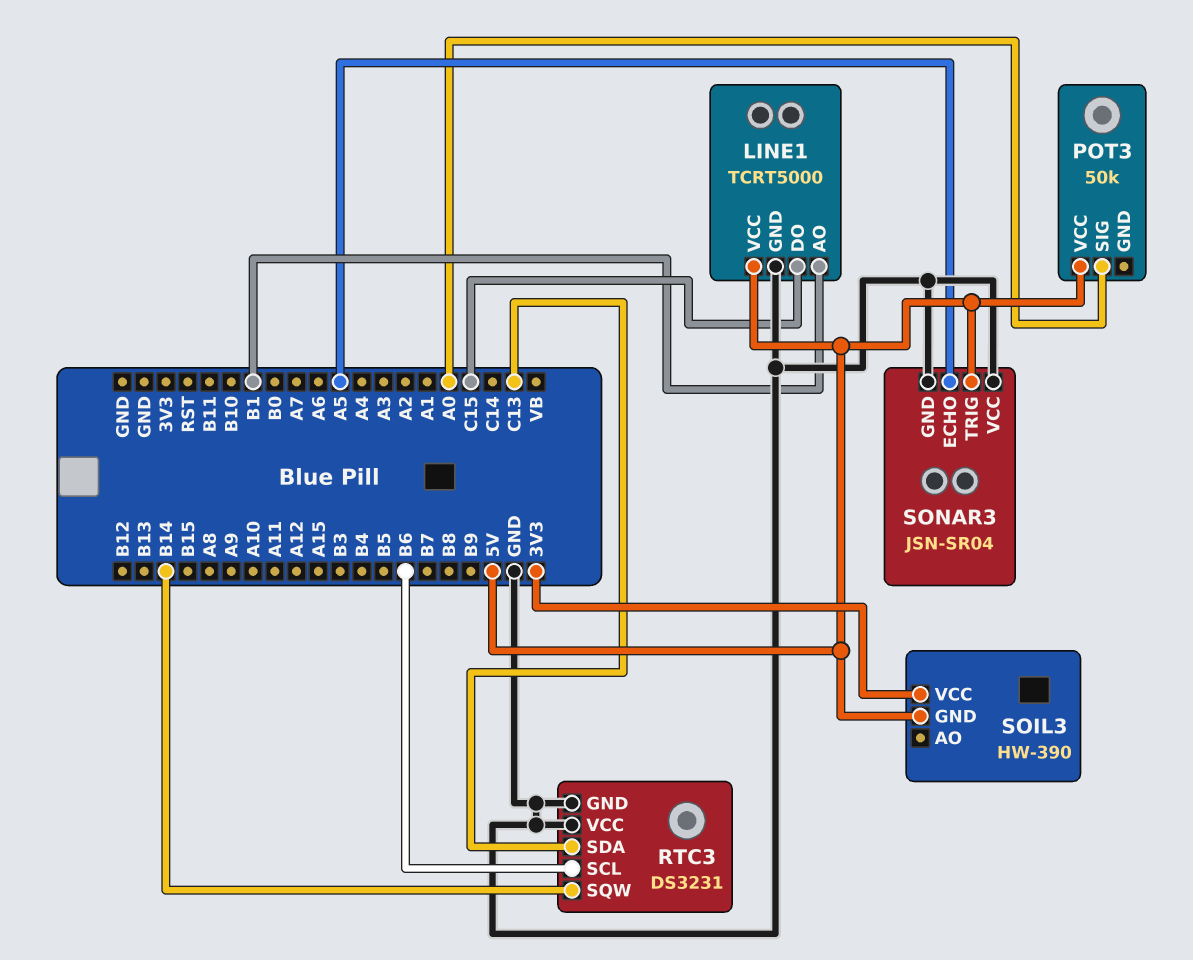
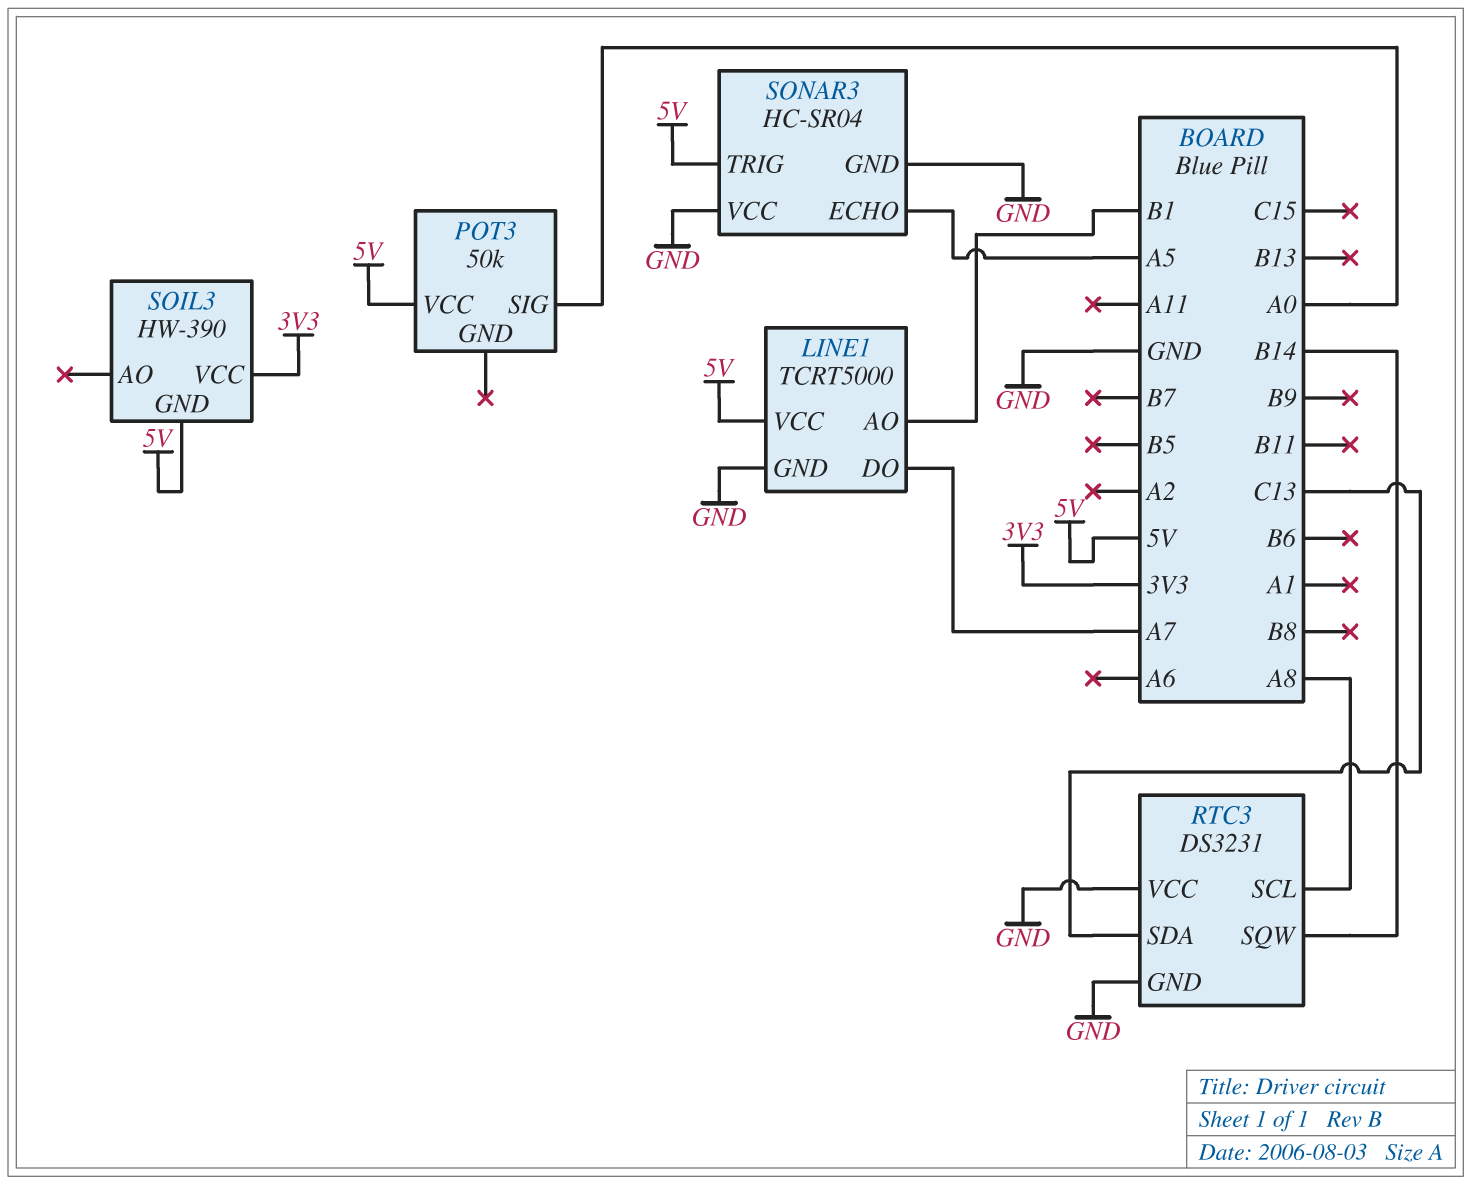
LINE1 pin DO: C15 -> A7
RTC3 pin SCL: B6 -> A8
SONAR3: JSN-SR04 -> HC-SR04

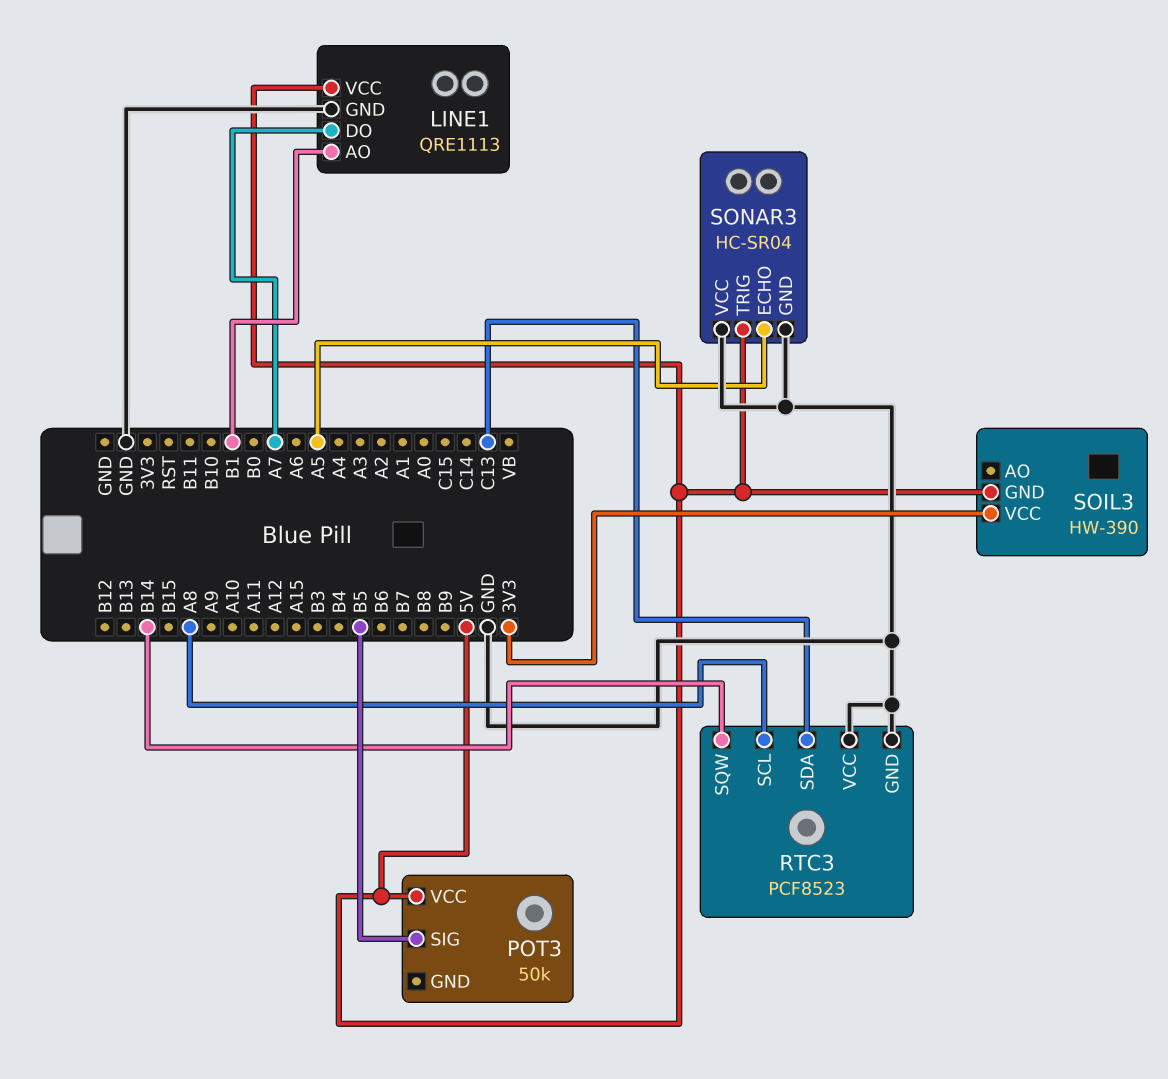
LINE1: TCRT5000 -> QRE1113
POT3 pin SIG: A0 -> B5
RTC3: DS3231 -> PCF8523

